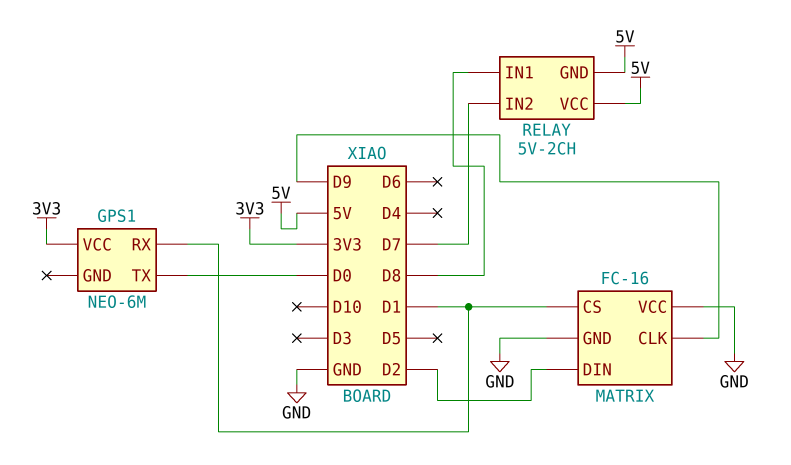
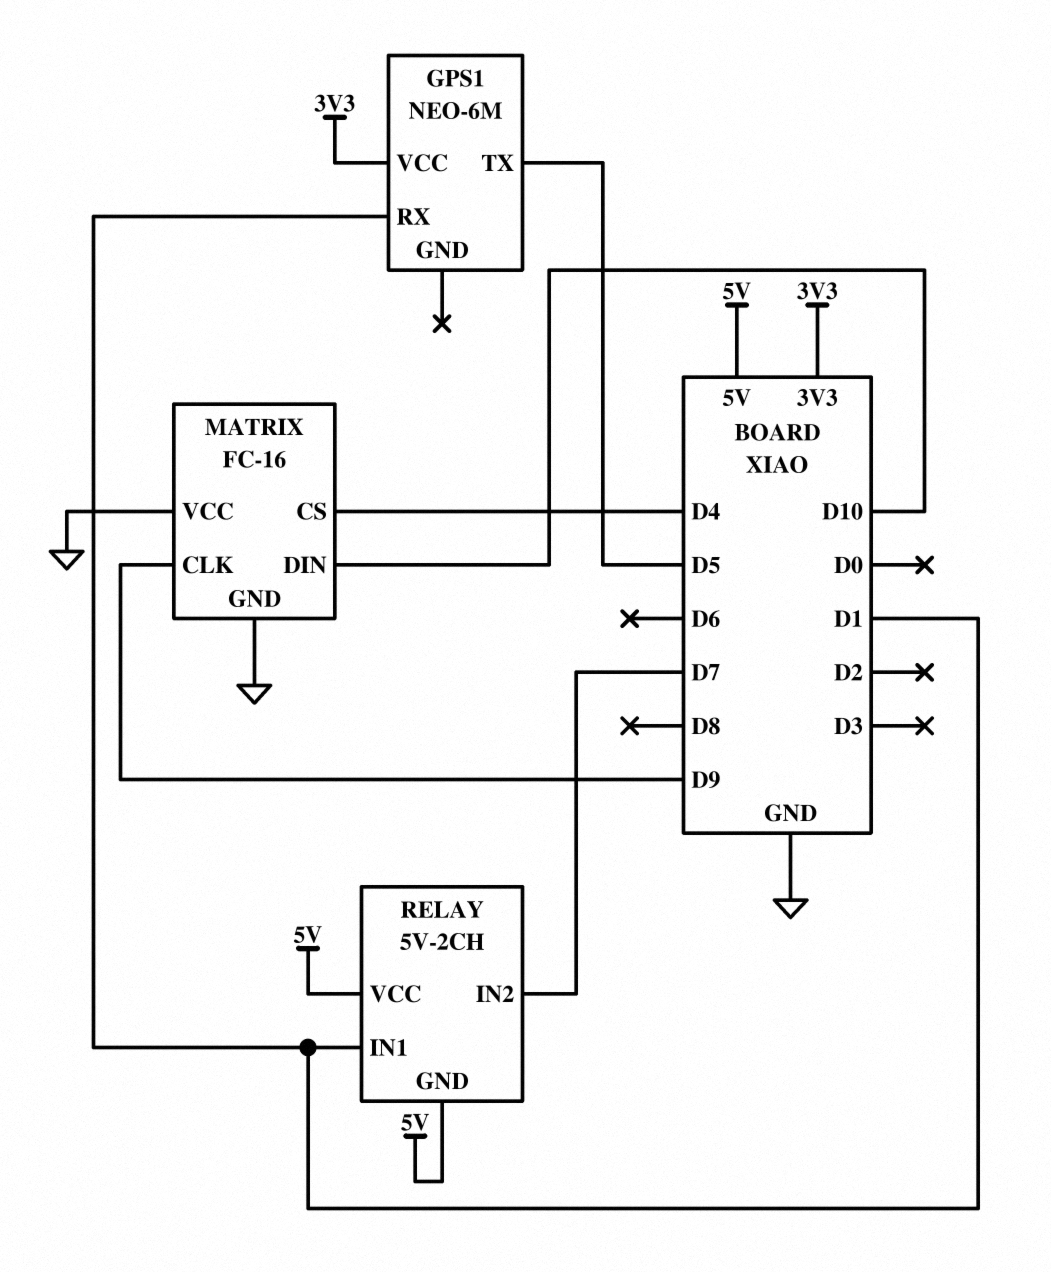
GPS1 pin TX: D0 -> D5
MATRIX pin CS: D1 -> D4
MATRIX pin DIN: D2 -> D10
RELAY pin IN1: D8 -> D1

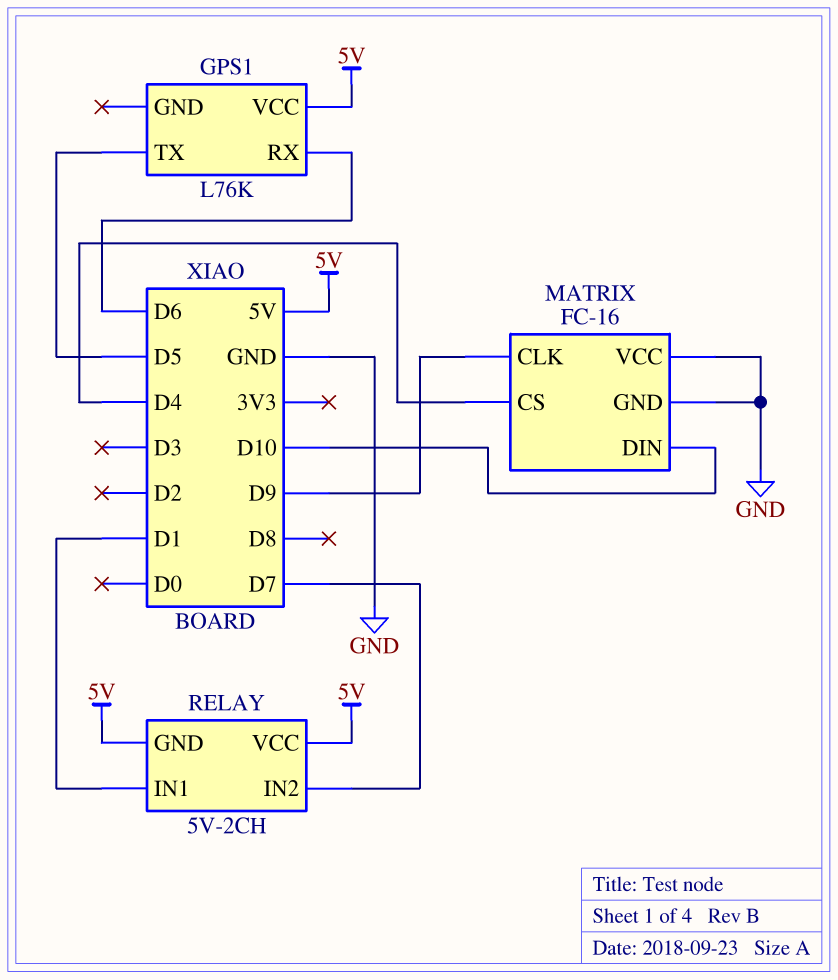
GPS1: NEO-6M -> L76K
GPS1 pin RX: D1 -> D6
GPS1 pin VCC: 3V3 -> 5V

